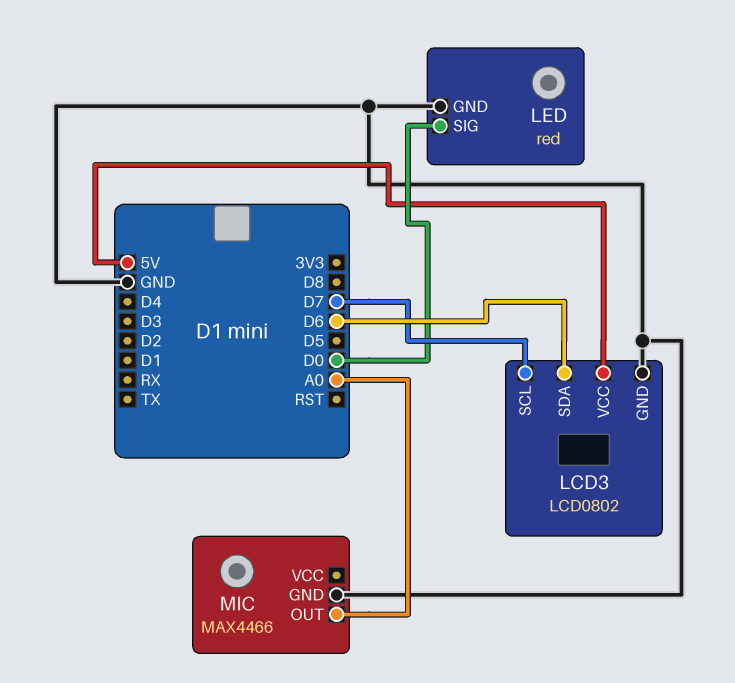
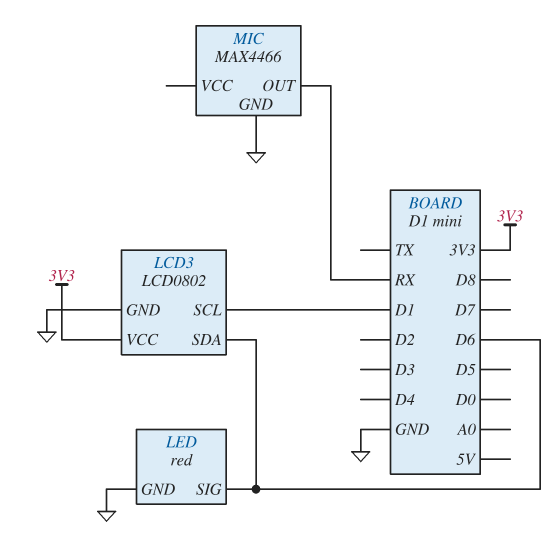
LCD3 pin SCL: D7 -> D1
LCD3 pin VCC: 5V -> 3V3
LED pin SIG: D0 -> D6
MIC pin OUT: A0 -> RX

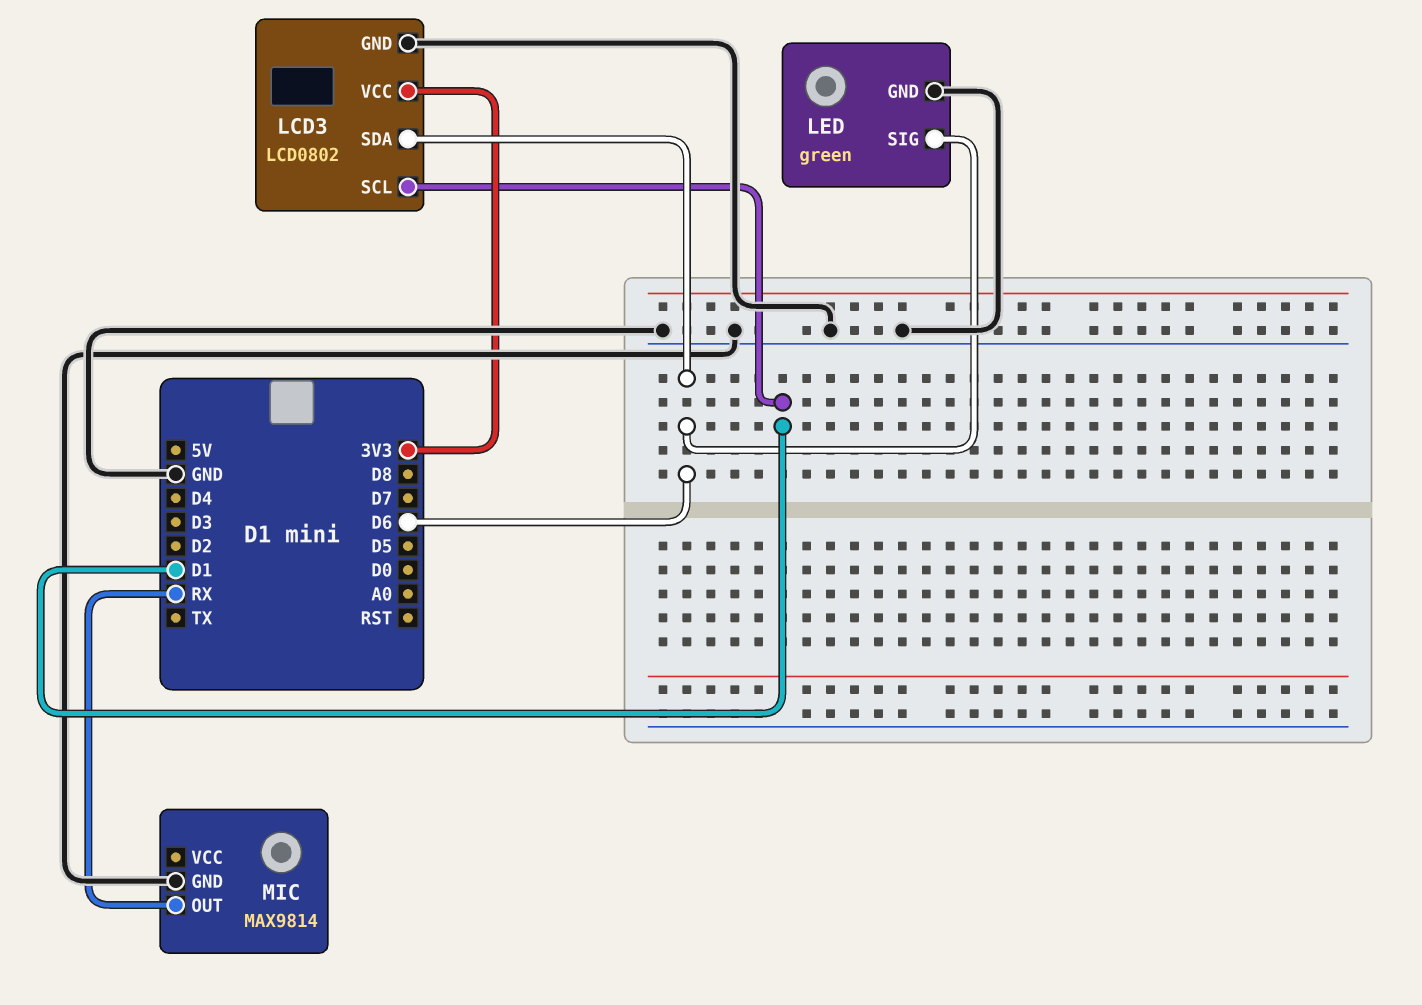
LED: red -> green
MIC: MAX4466 -> MAX9814

